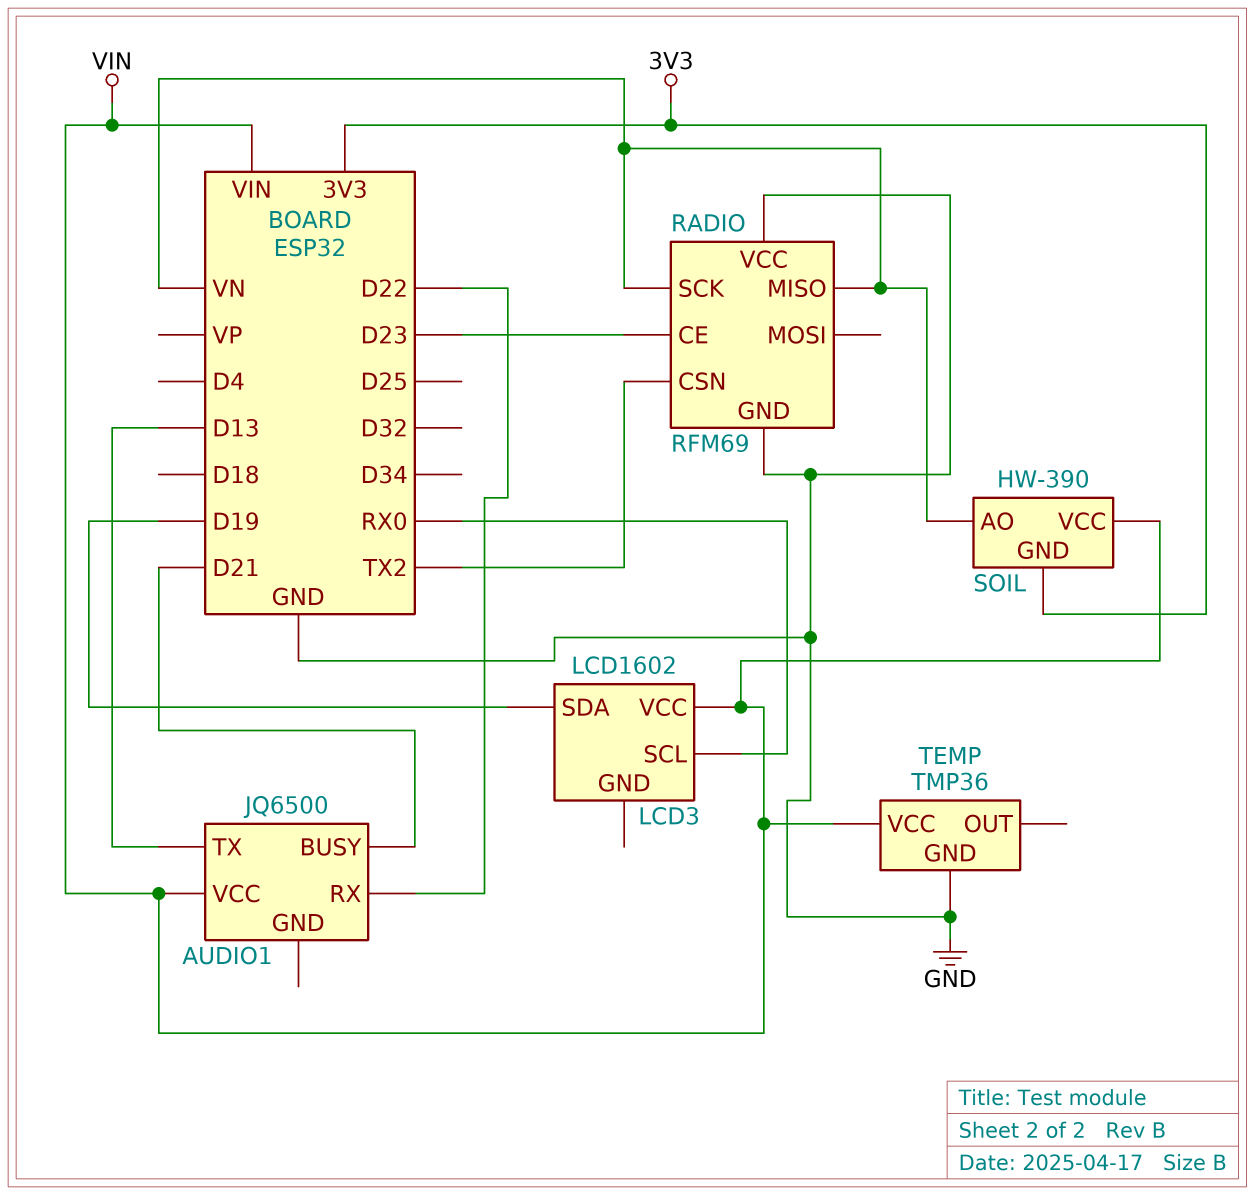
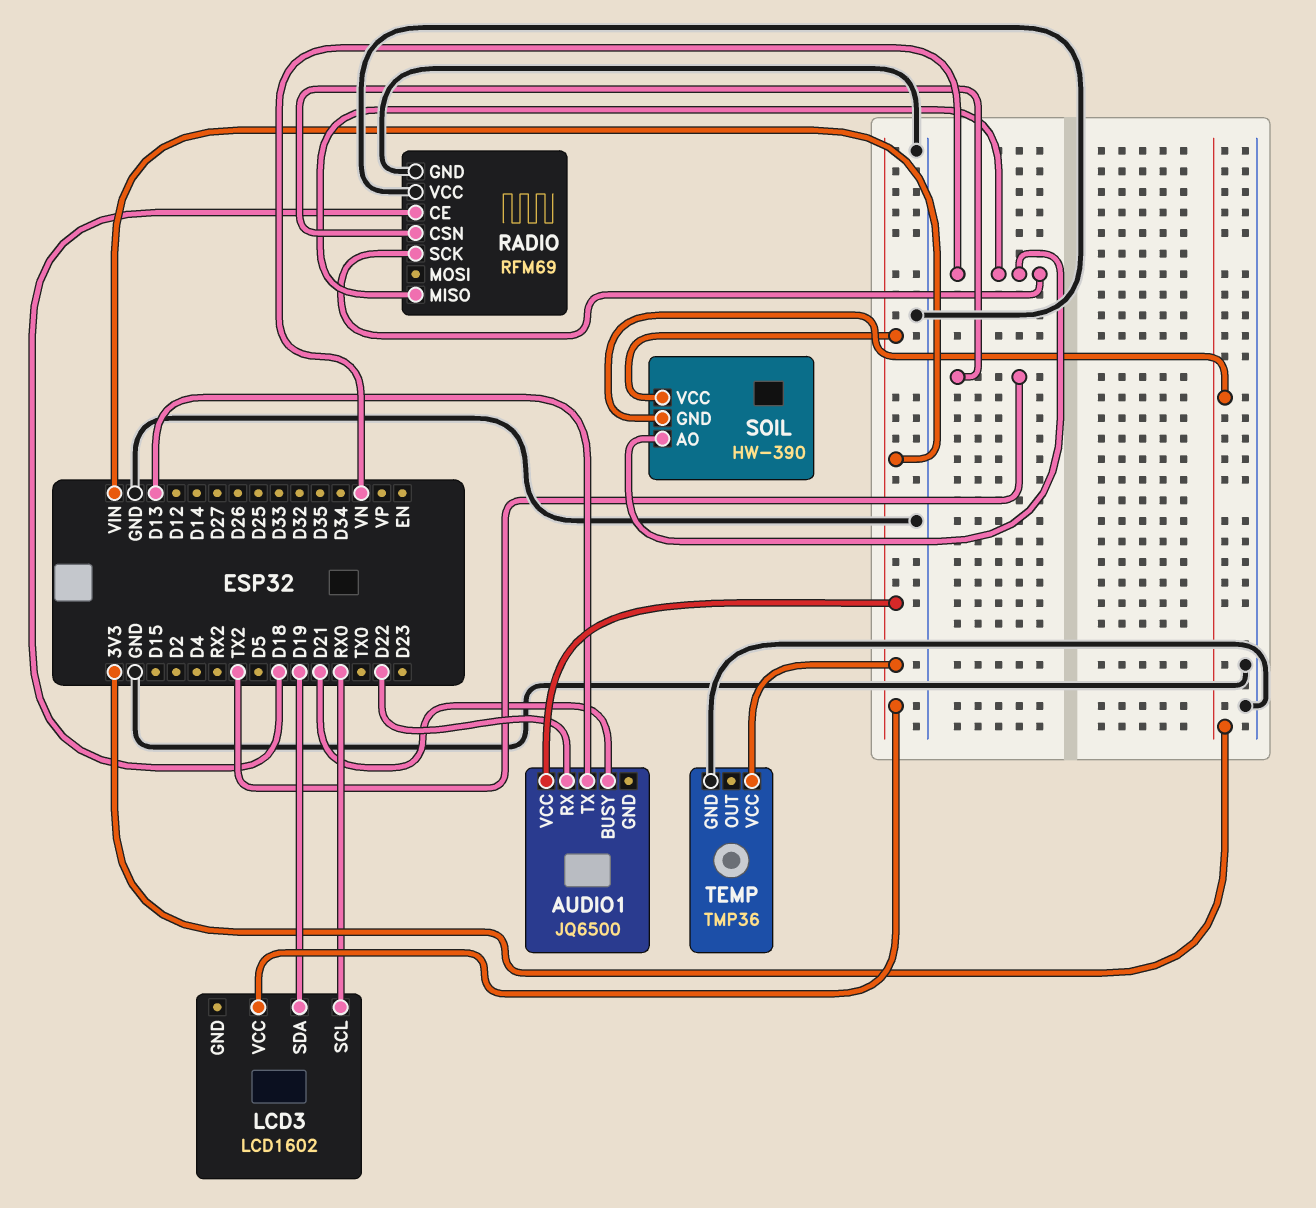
RADIO pin CE: D23 -> D18

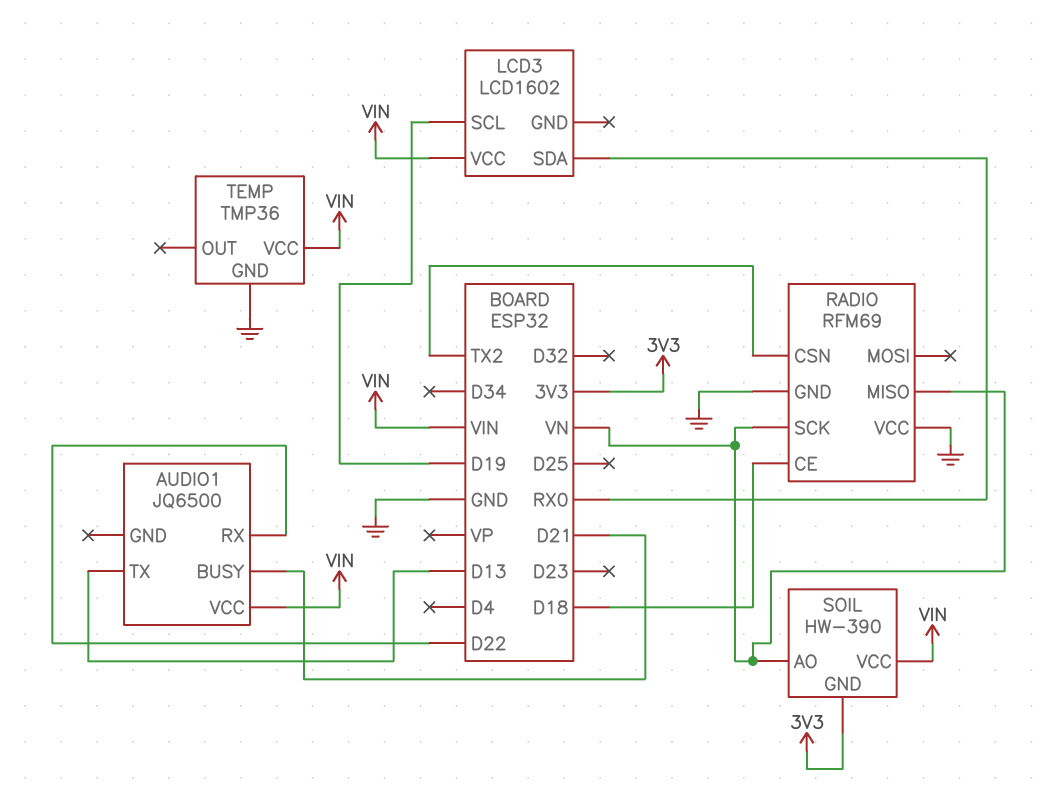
LCD3 pin SCL: RX0 -> D19
LCD3 pin SDA: D19 -> RX0

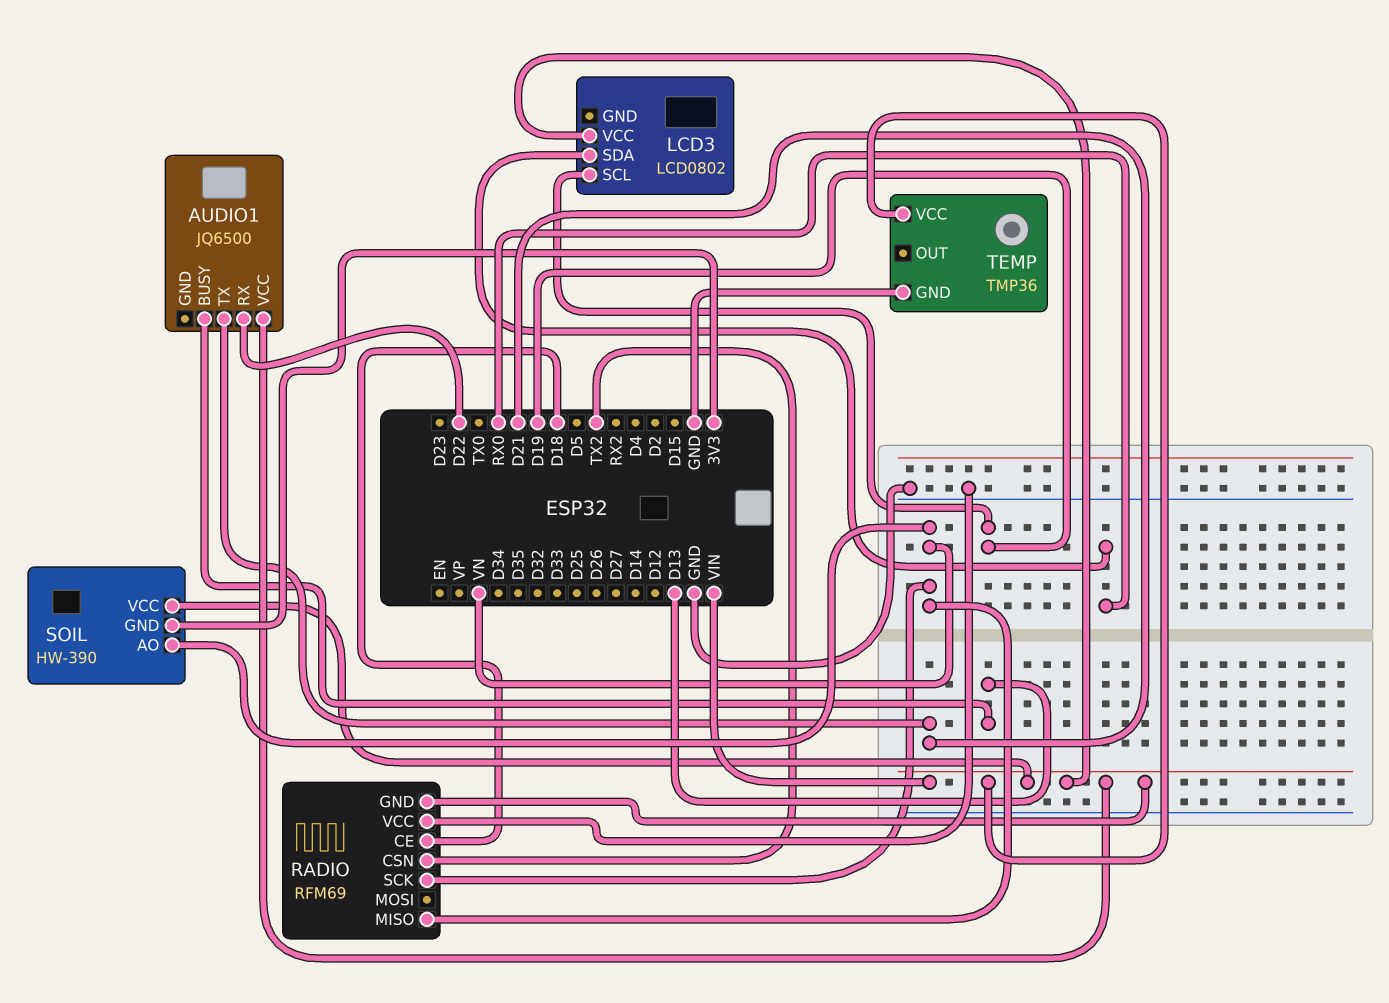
AUDIO1 pin BUSY: D21 -> D13
AUDIO1 pin TX: D13 -> D21
LCD3: LCD1602 -> LCD0802
RADIO pin GND: GND -> VIN

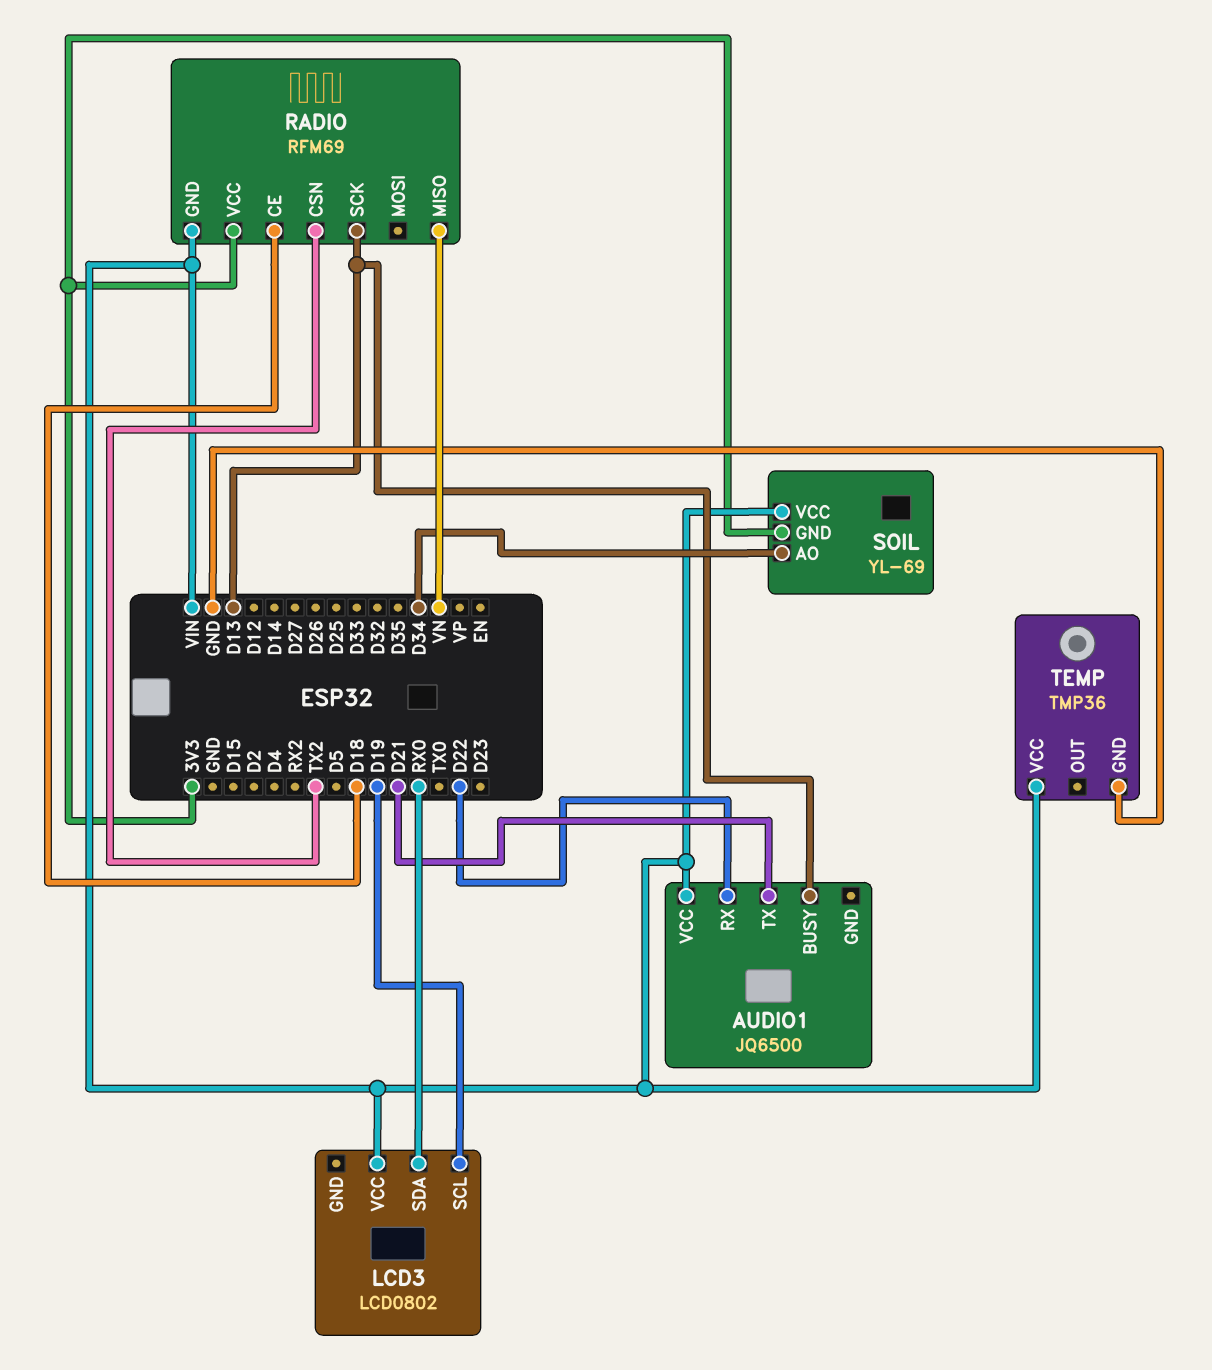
RADIO pin SCK: VN -> D13
RADIO pin VCC: GND -> 3V3
SOIL: HW-390 -> YL-69
SOIL pin AO: VN -> D34

